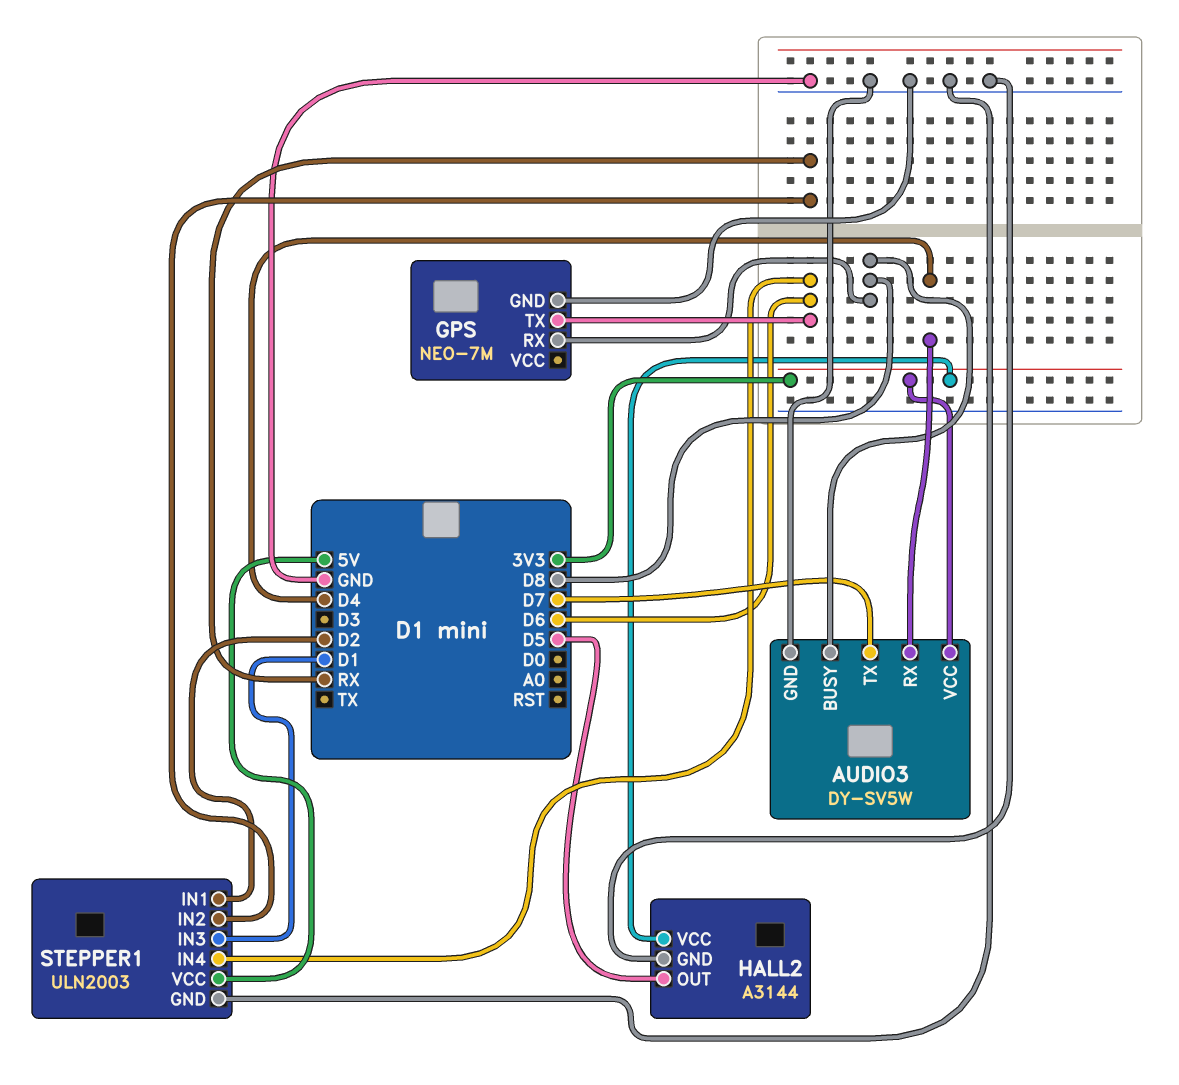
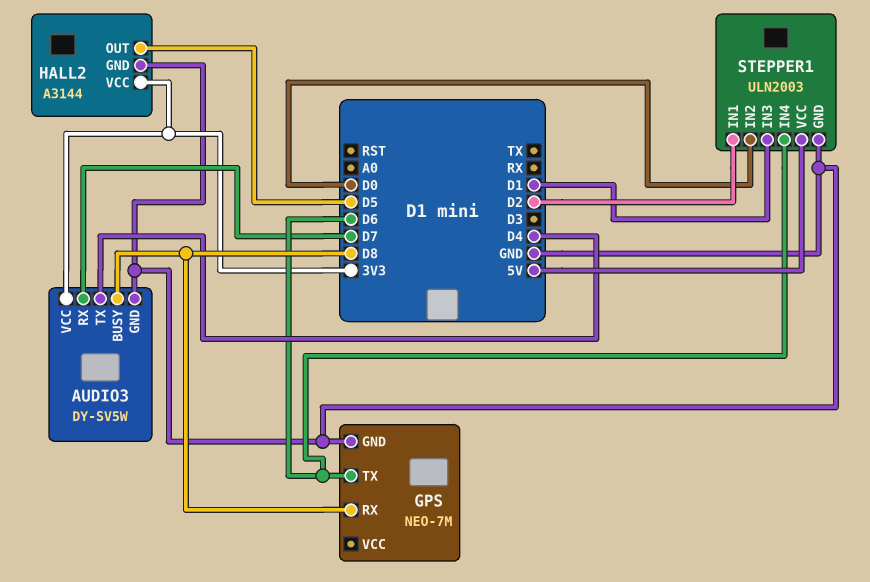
AUDIO3 pin RX: D4 -> D7
AUDIO3 pin TX: D7 -> D4
STEPPER1 pin IN2: RX -> D0

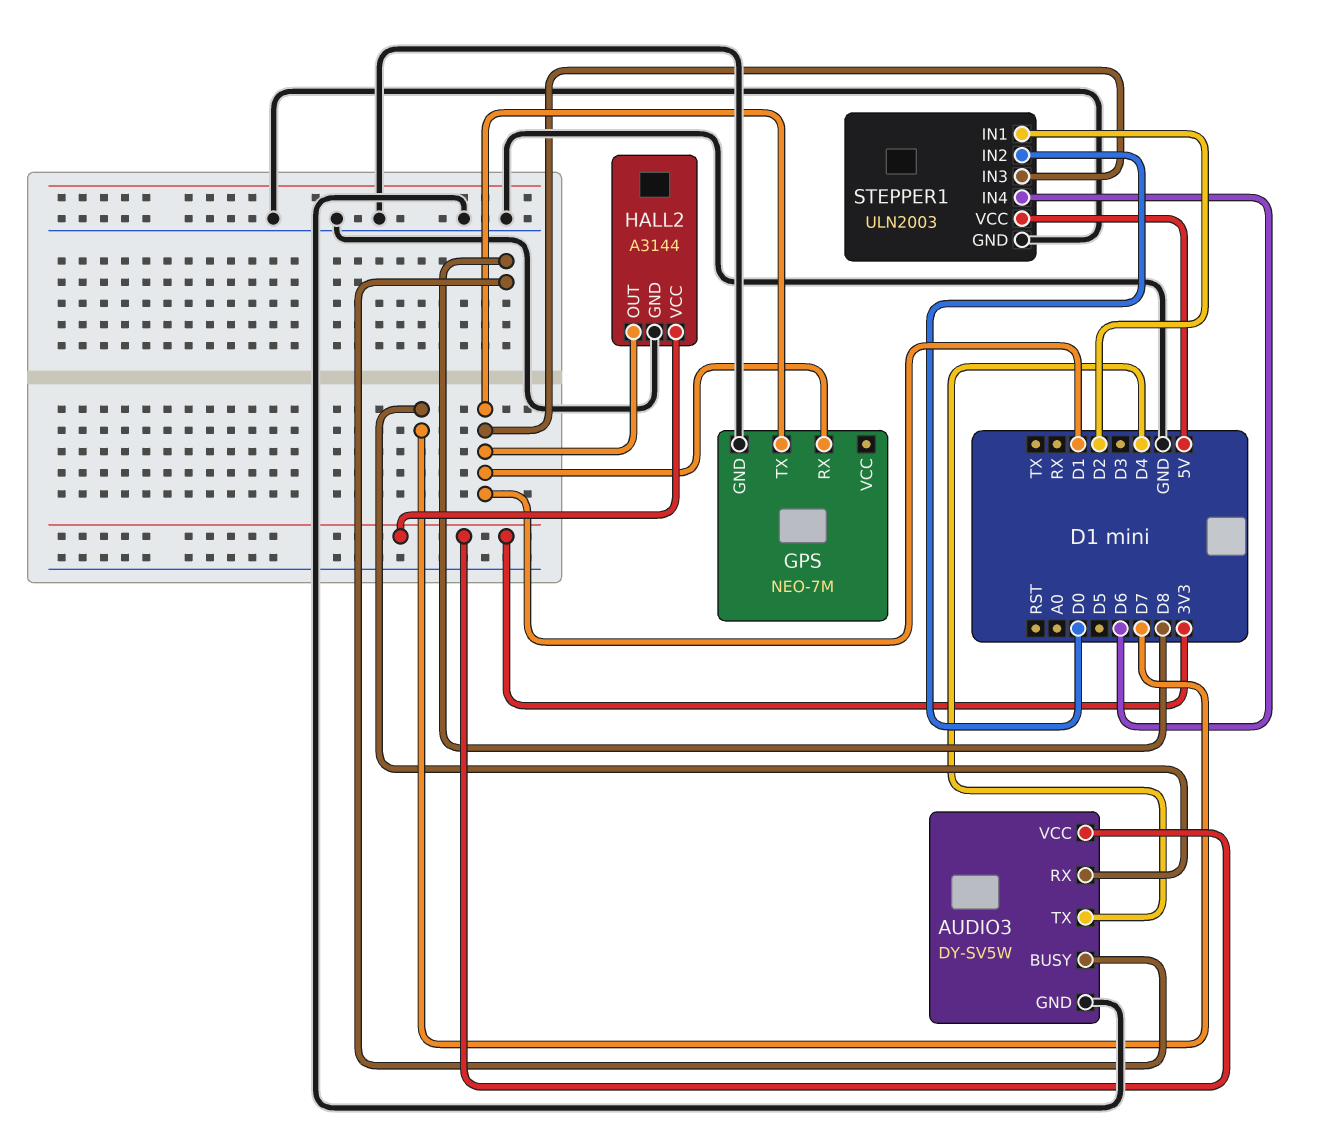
GPS pin RX: D8 -> D1
GPS pin TX: D6 -> D1
HALL2 pin OUT: D5 -> D1

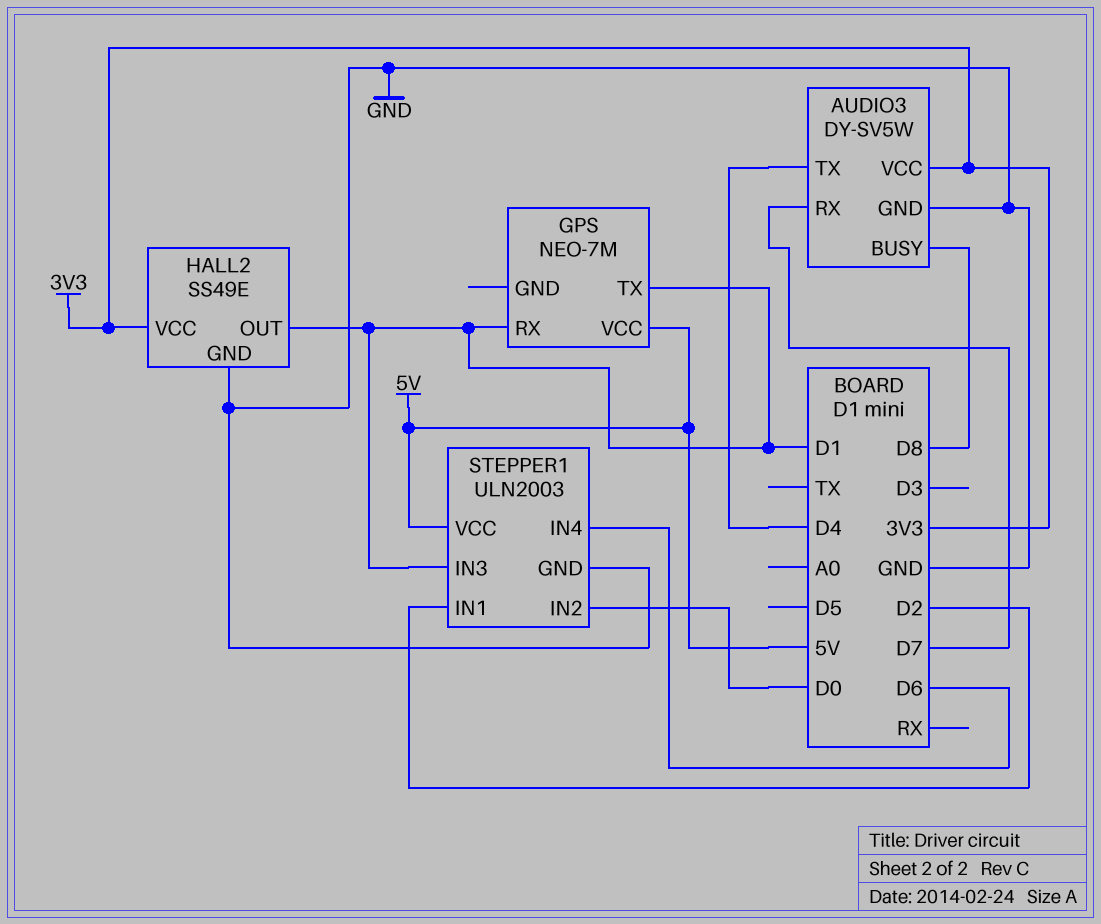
GPS pin GND: GND -> none
GPS pin VCC: none -> 5V
HALL2: A3144 -> SS49E

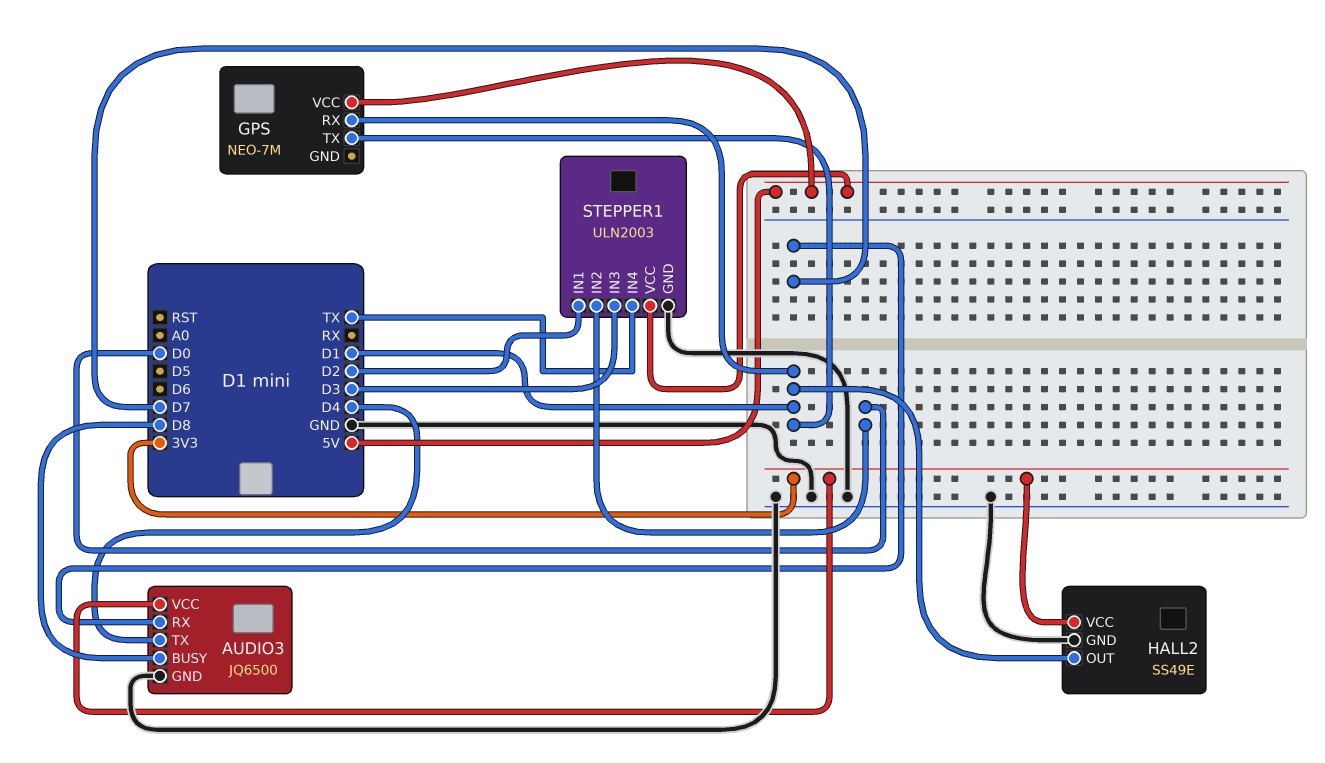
AUDIO3: DY-SV5W -> JQ6500
STEPPER1 pin IN3: D1 -> D3
STEPPER1 pin IN4: D6 -> TX

